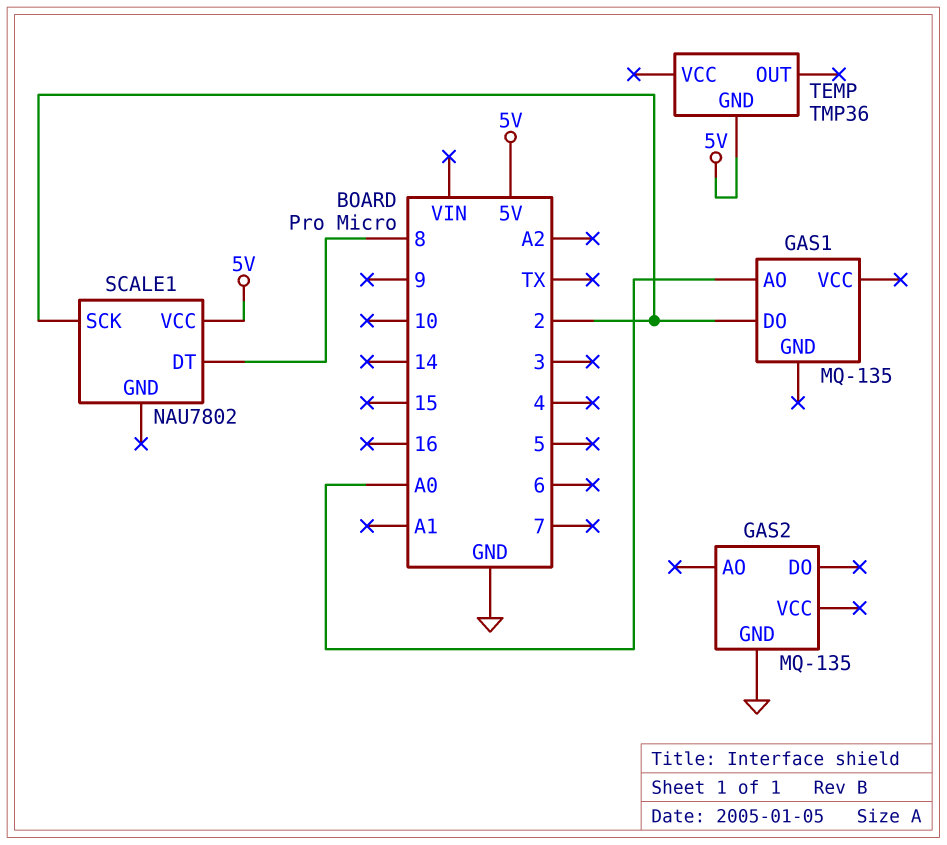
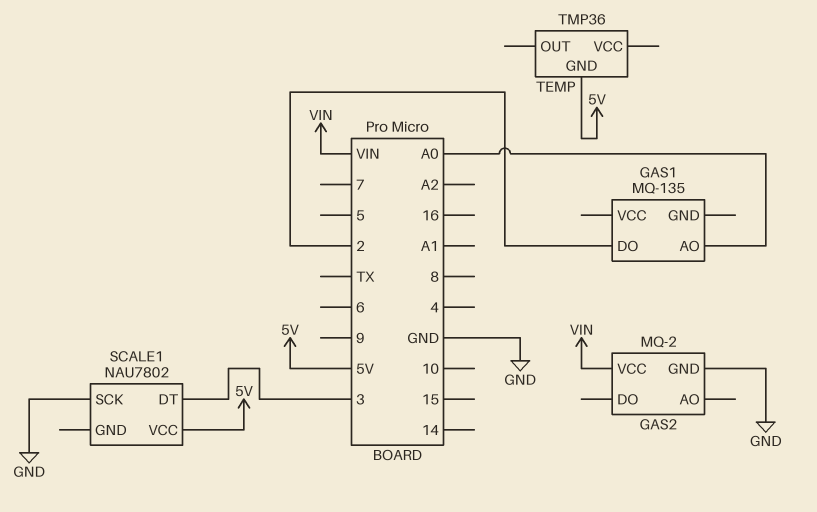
GAS2: MQ-135 -> MQ-2
GAS2 pin VCC: none -> VIN
SCALE1 pin DT: 8 -> 3
SCALE1 pin SCK: 2 -> GND

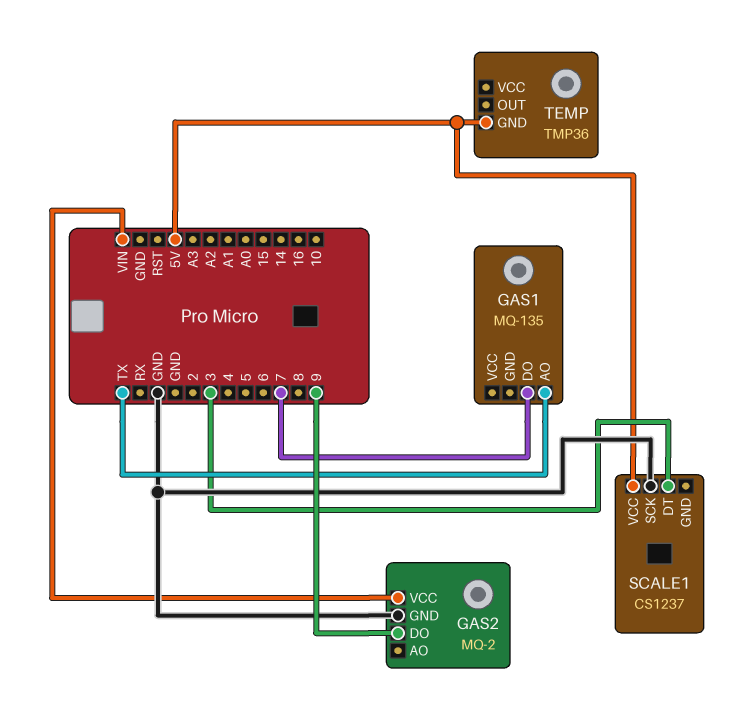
GAS1 pin AO: A0 -> TX
GAS1 pin DO: 2 -> 7
GAS2 pin DO: none -> 9
SCALE1: NAU7802 -> CS1237

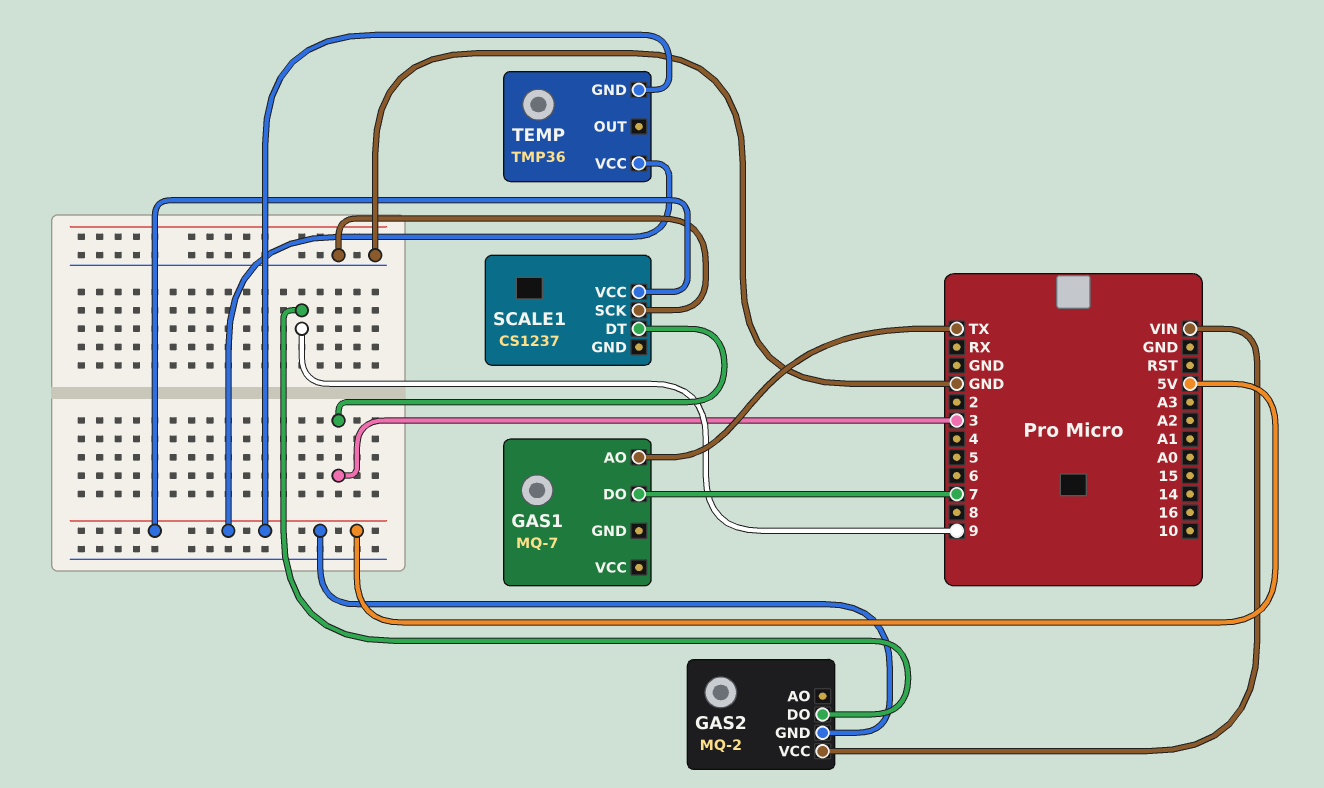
GAS1: MQ-135 -> MQ-7
GAS2 pin GND: GND -> 5V
TEMP pin VCC: none -> 5V

